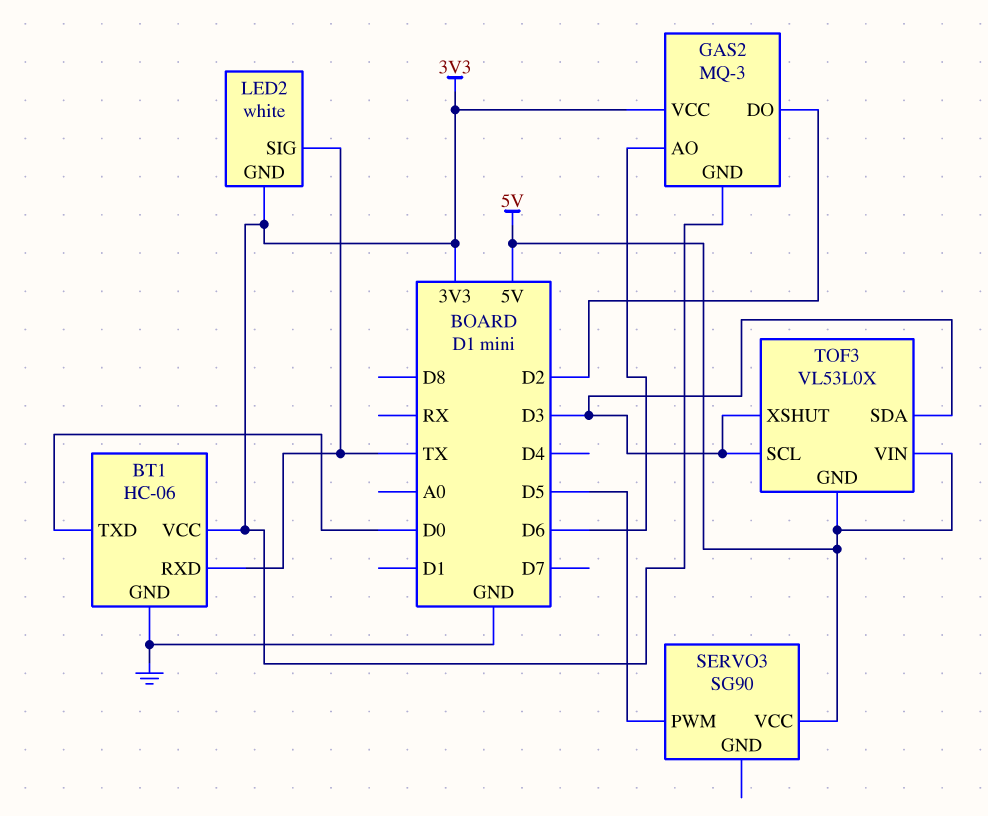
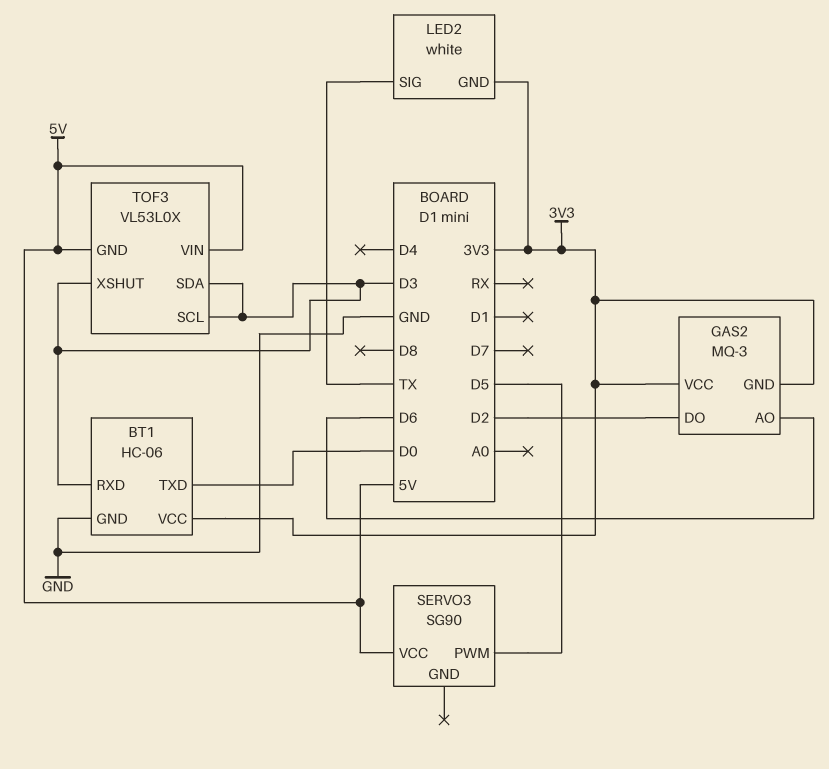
BT1 pin RXD: TX -> D3

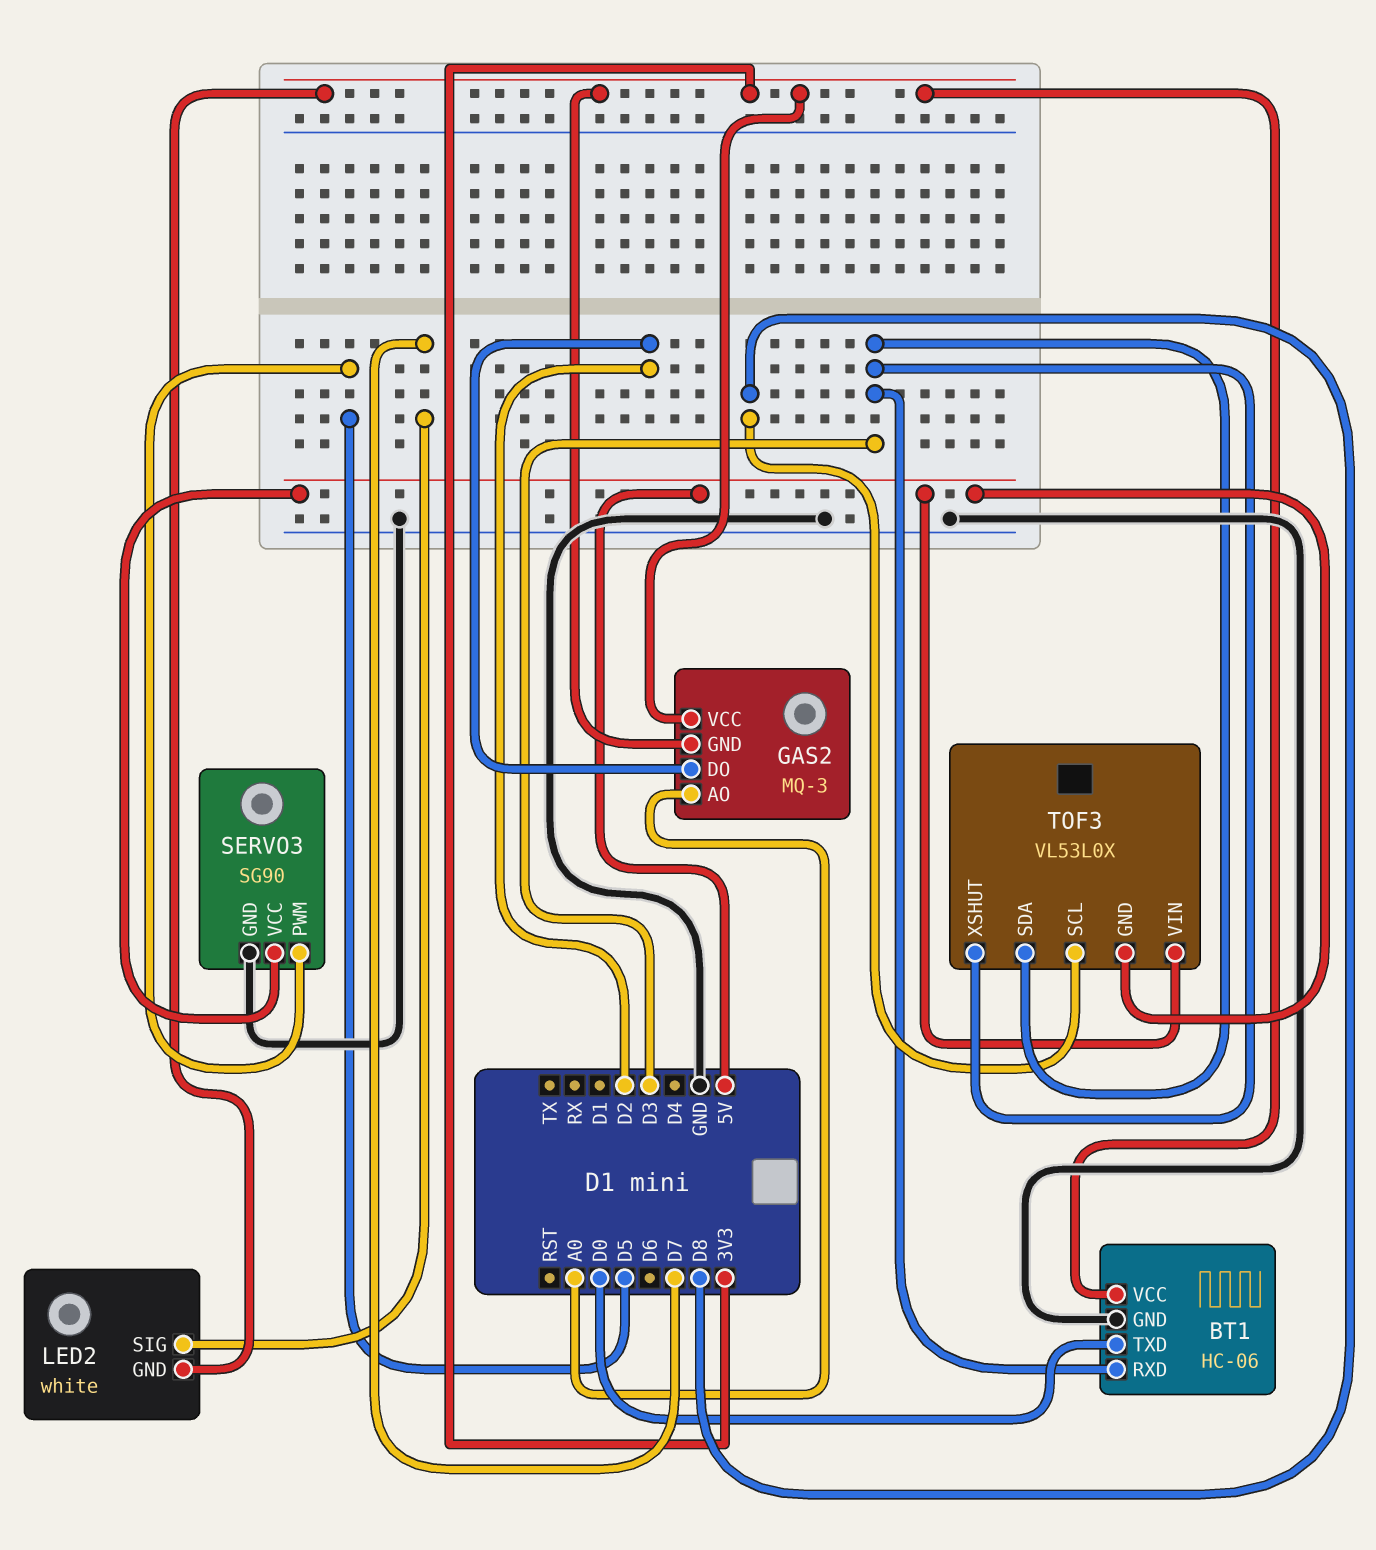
GAS2 pin AO: D6 -> A0
LED2 pin SIG: TX -> D7
SERVO3 pin GND: none -> GND
TOF3 pin SCL: D3 -> D8

